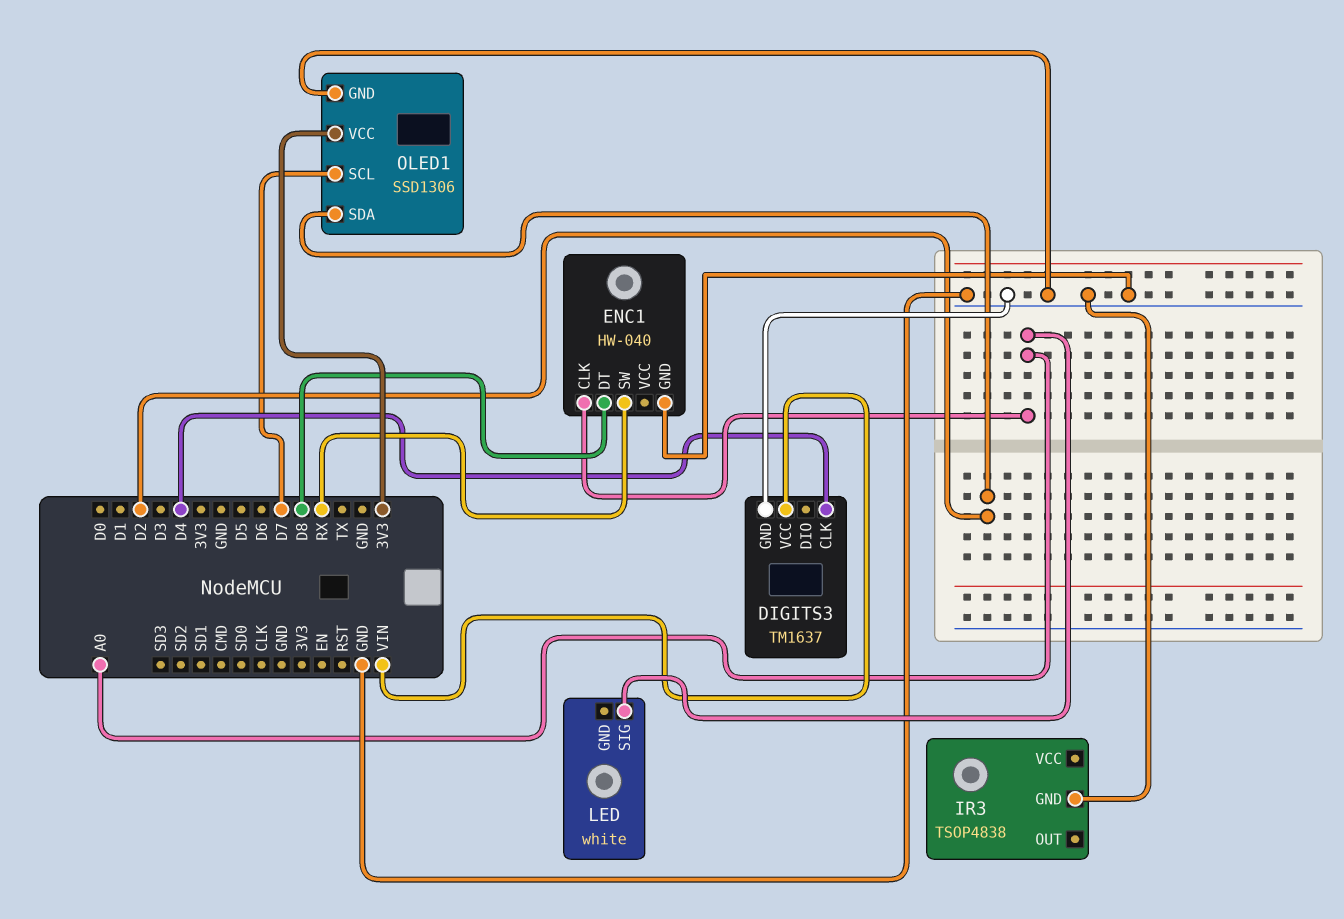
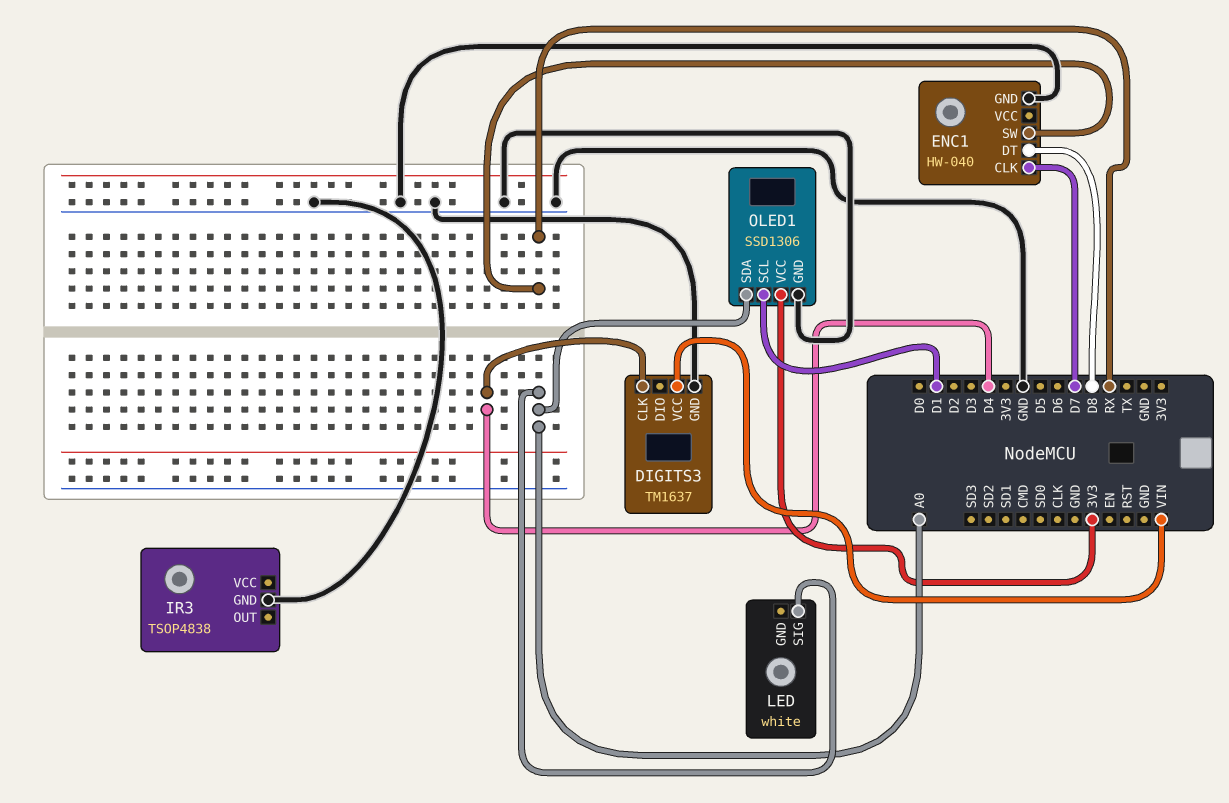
ENC1 pin CLK: A0 -> D7
OLED1 pin SCL: D7 -> D1
OLED1 pin SDA: D2 -> A0

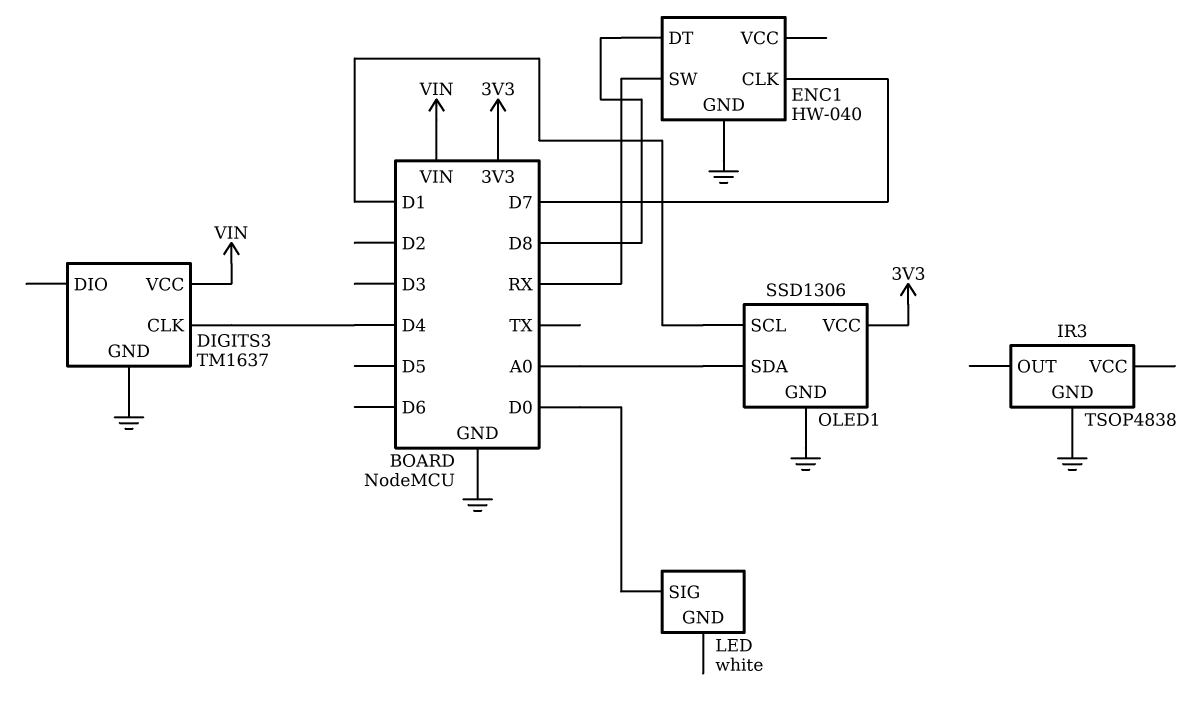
LED pin SIG: A0 -> D0

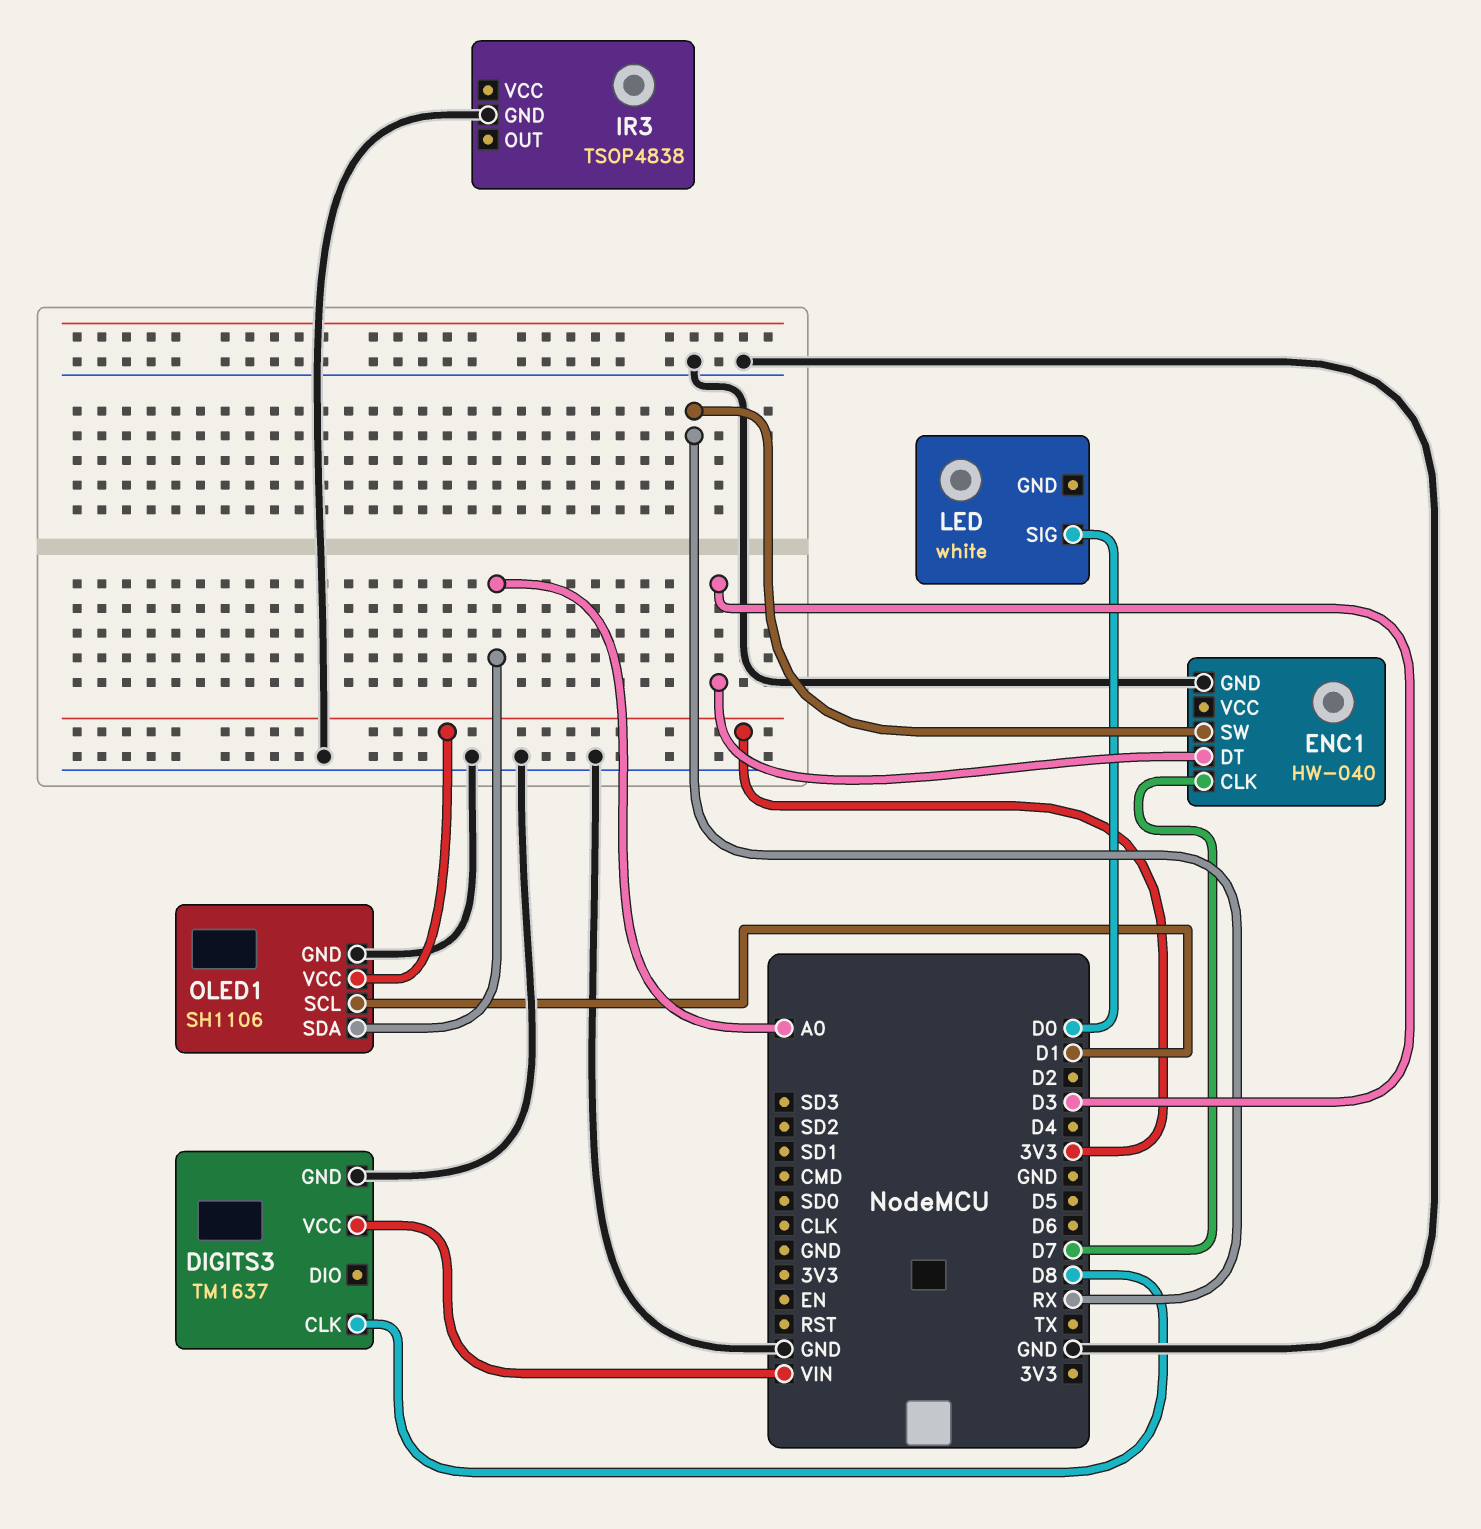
DIGITS3 pin CLK: D4 -> D8
ENC1 pin DT: D8 -> D3
OLED1: SSD1306 -> SH1106

